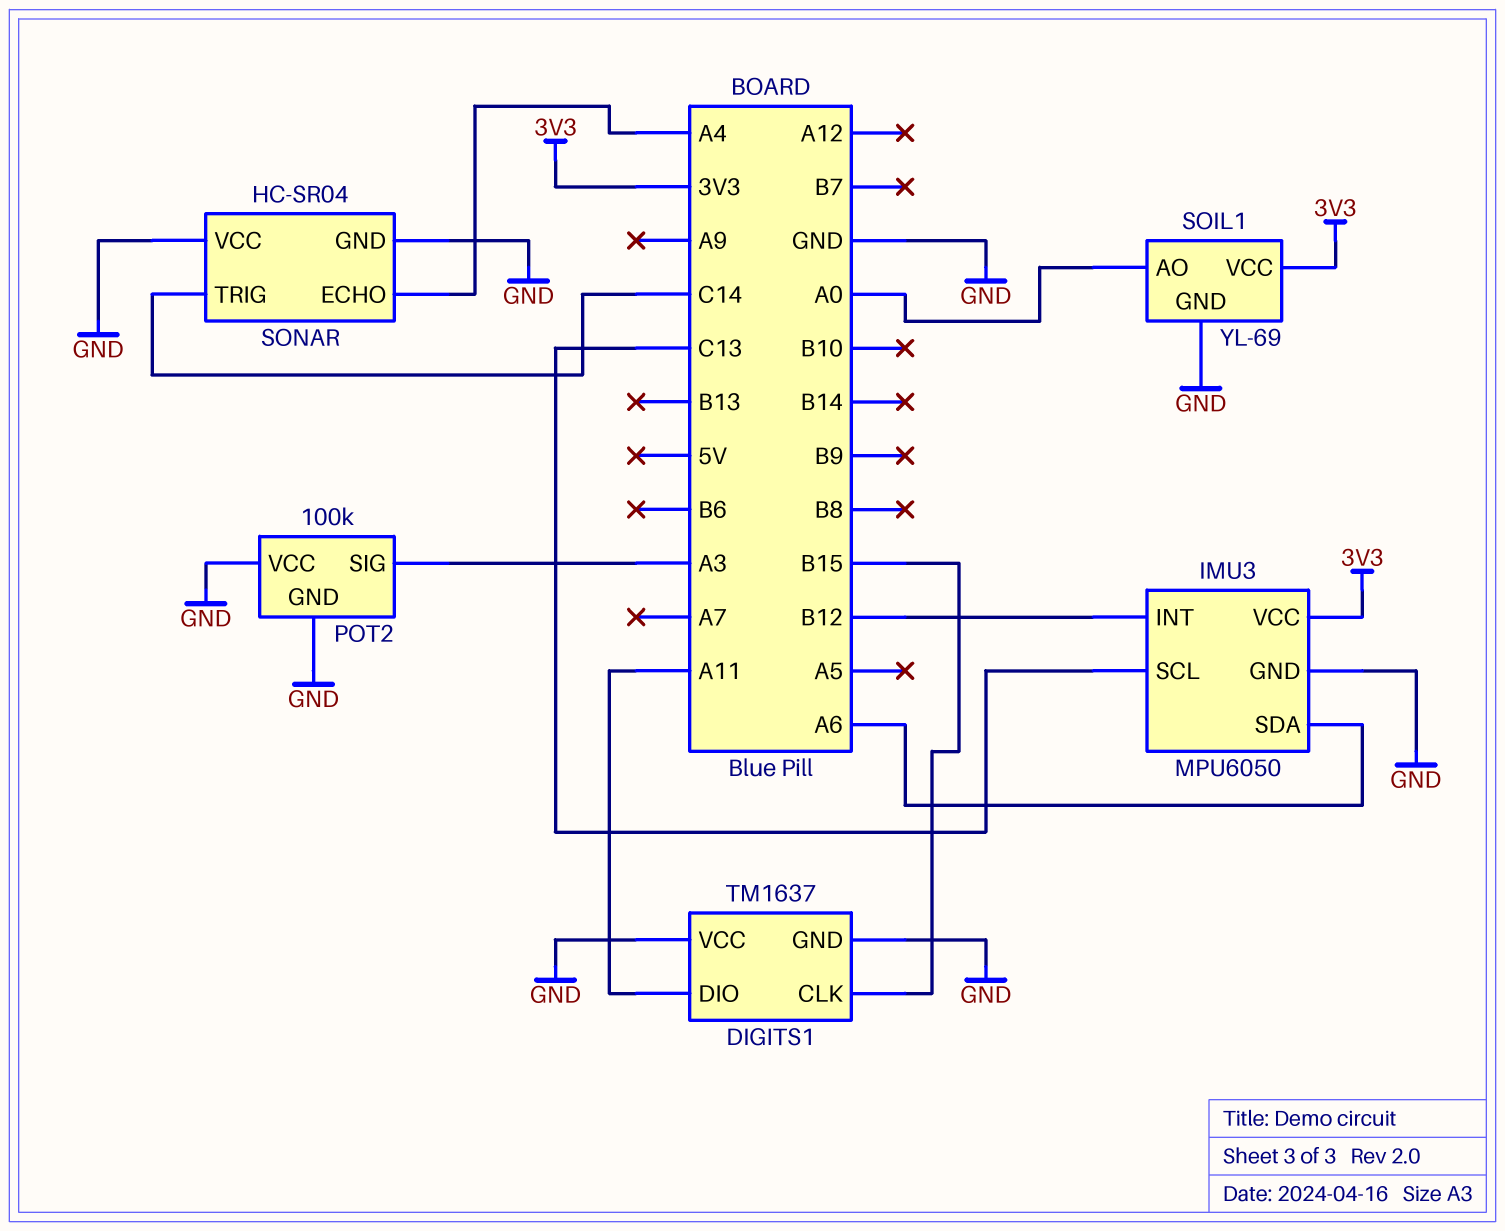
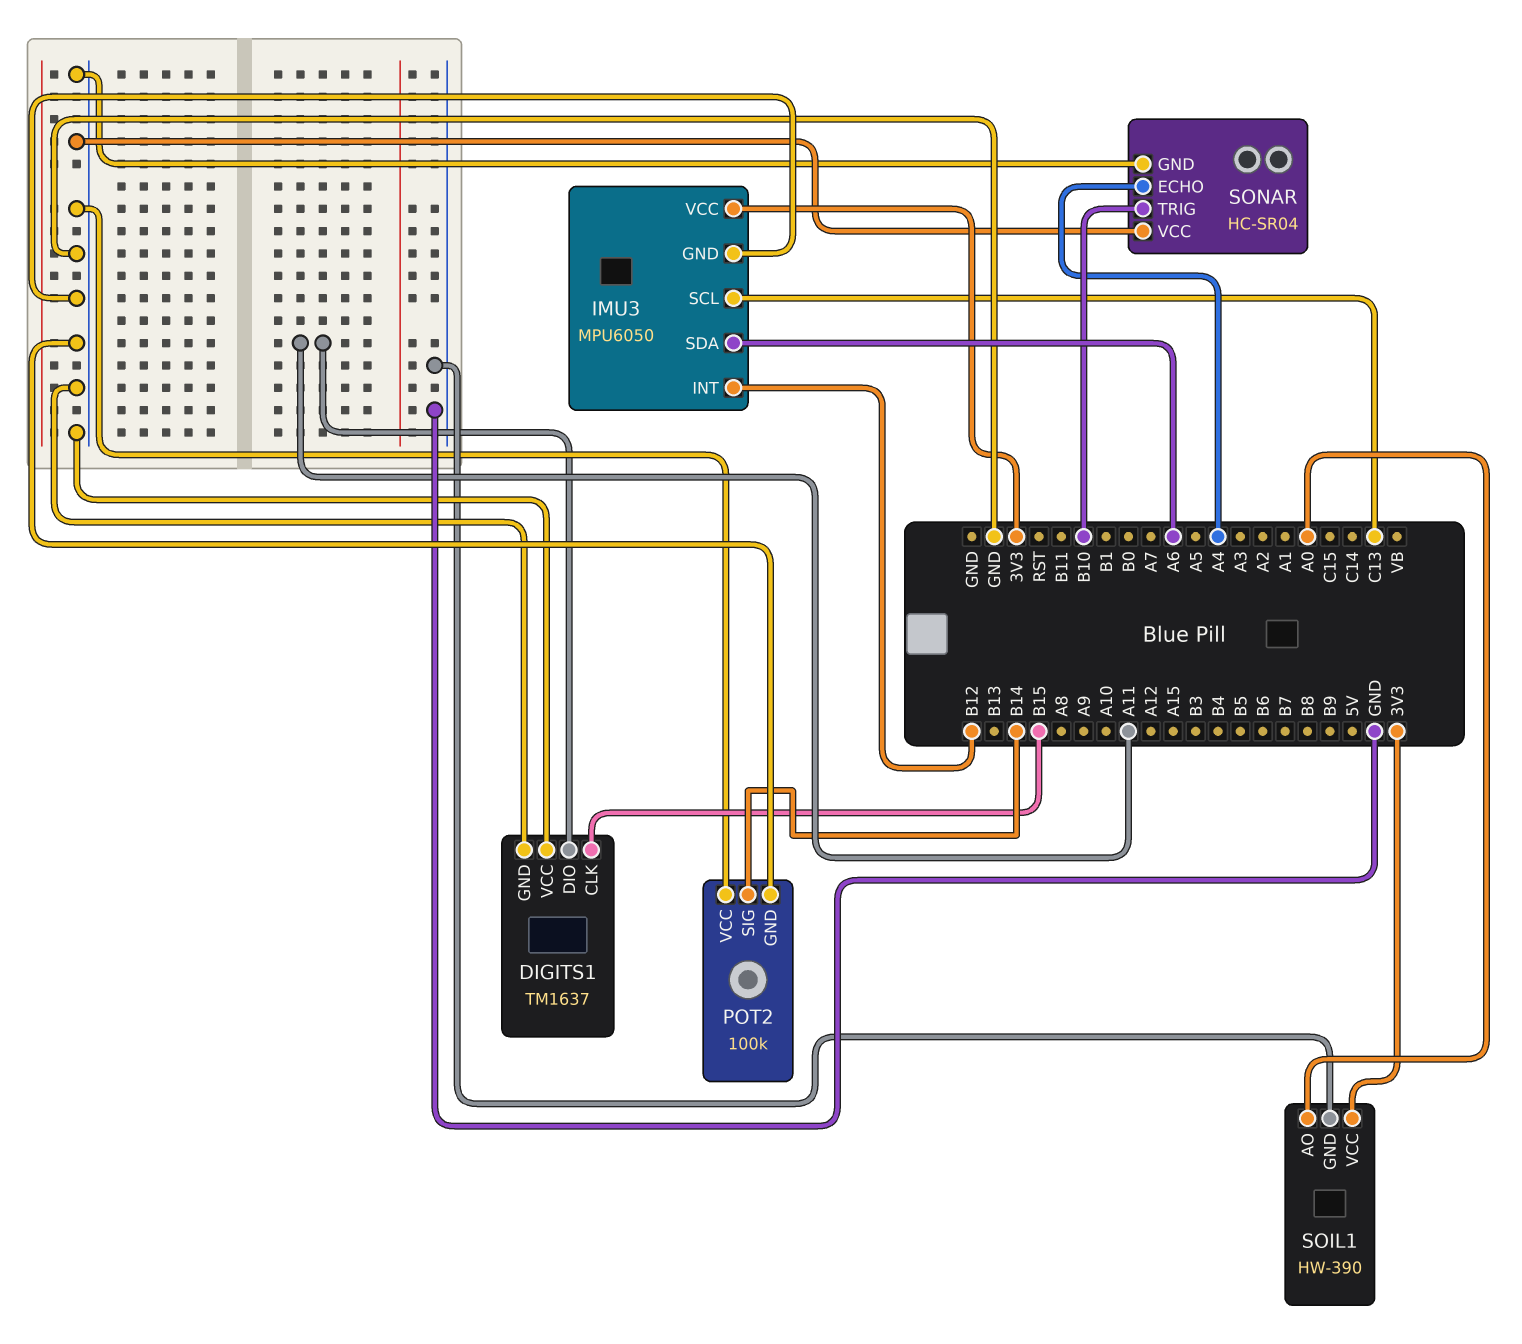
POT2 pin SIG: A3 -> B14
SOIL1: YL-69 -> HW-390
SONAR pin TRIG: C14 -> B10

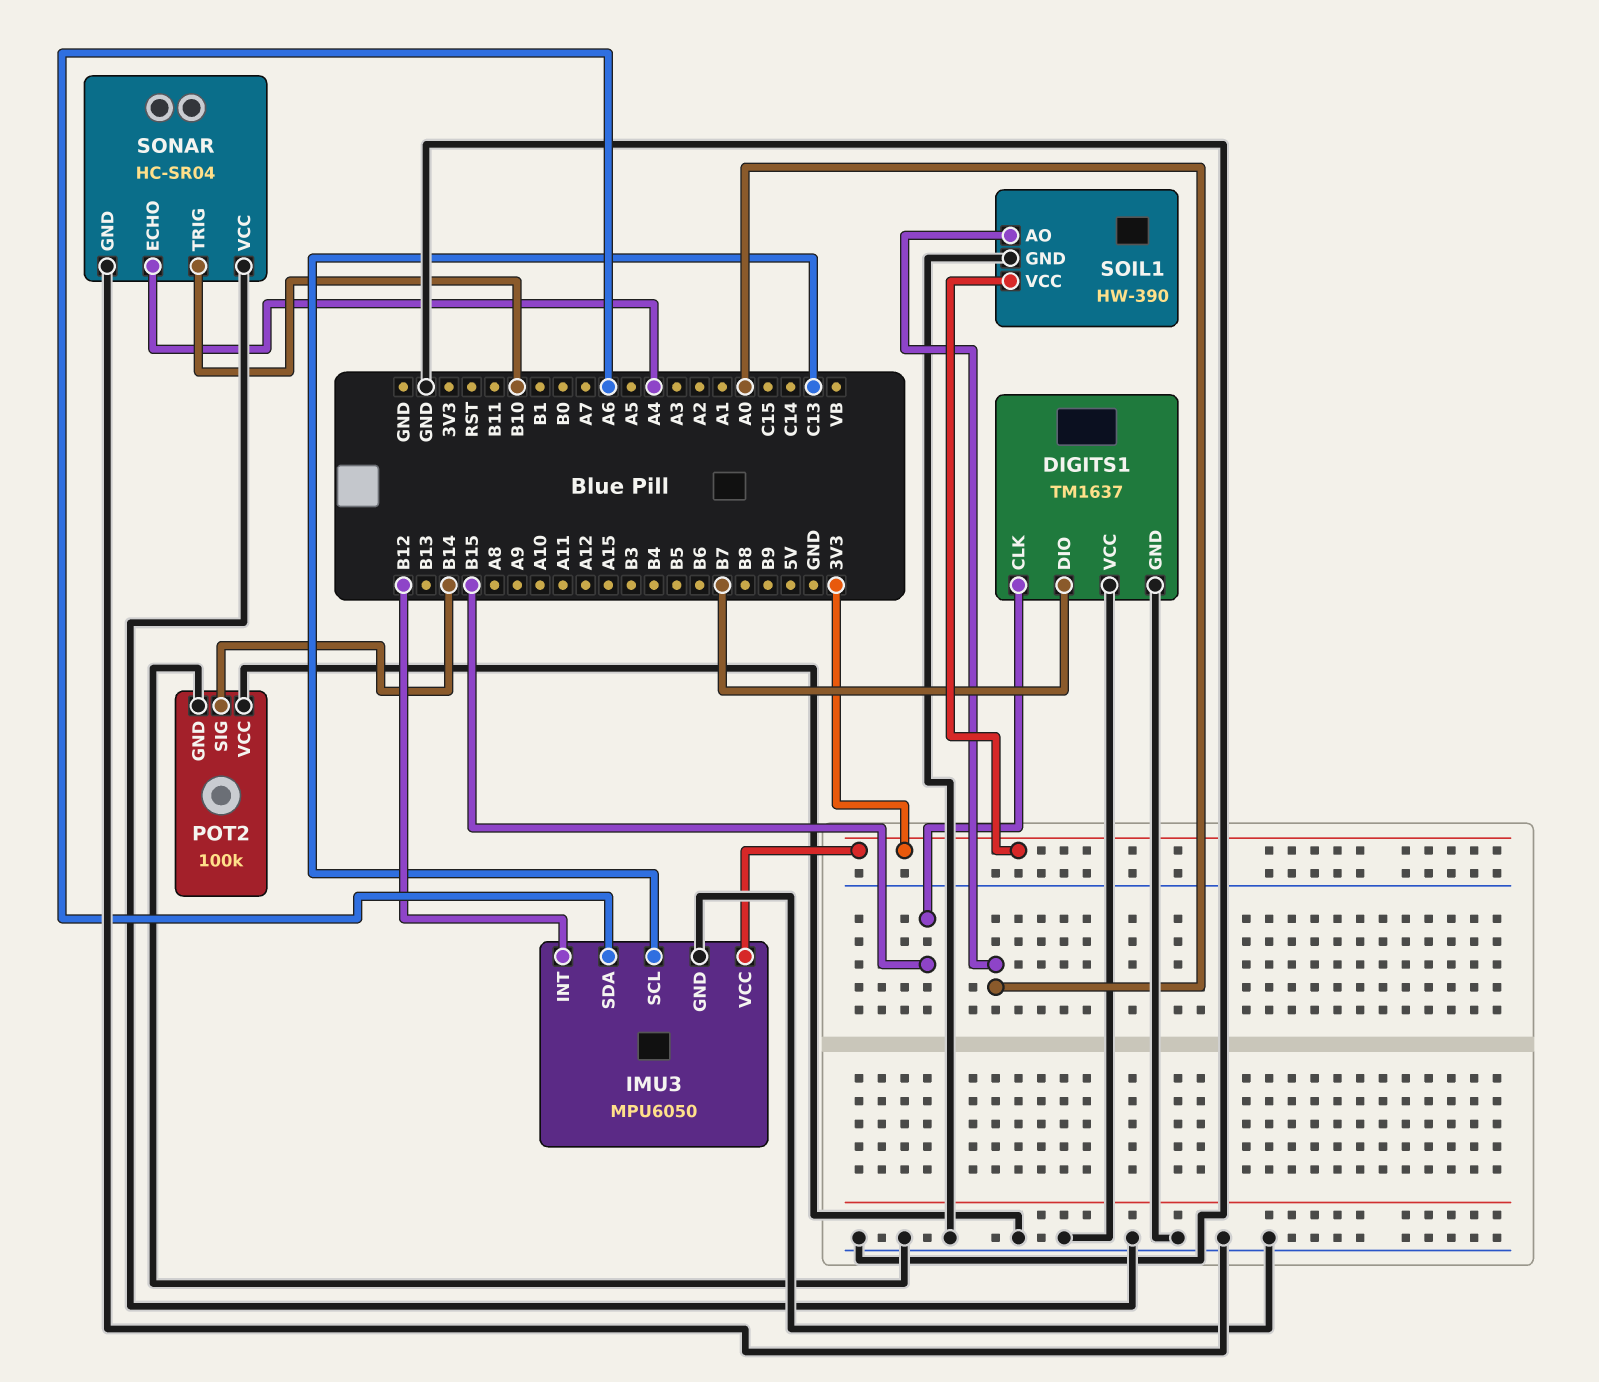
DIGITS1 pin DIO: A11 -> B7

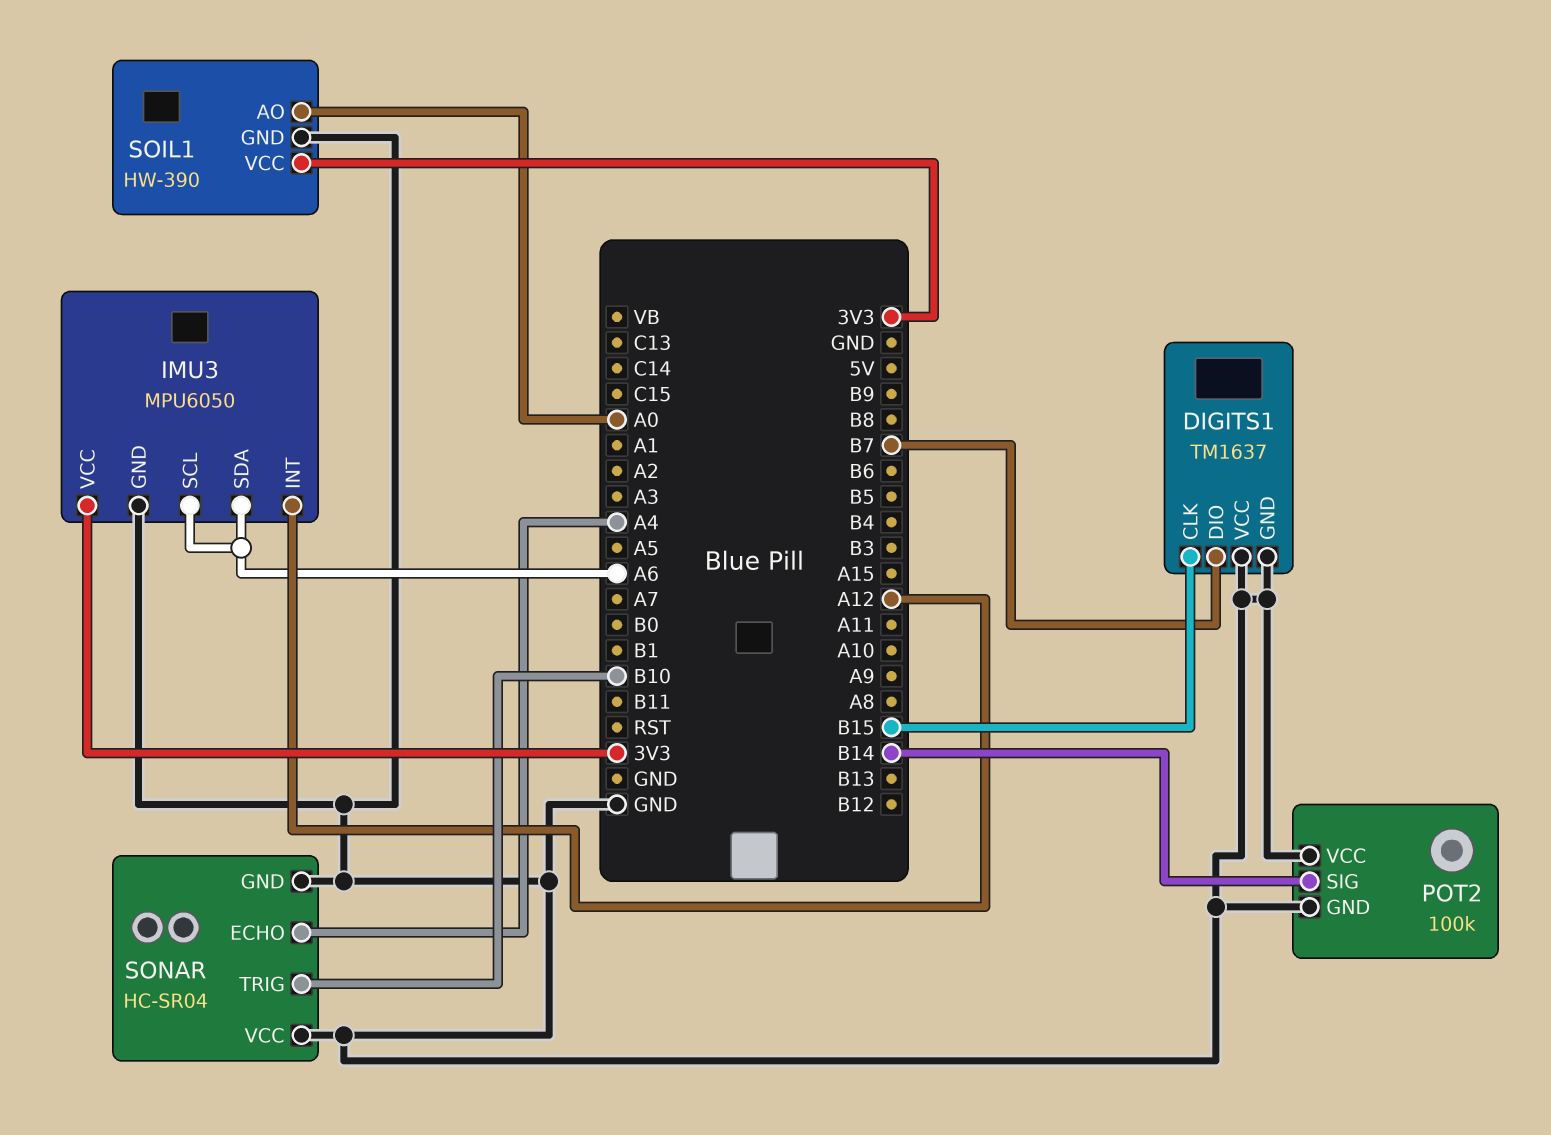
IMU3 pin INT: B12 -> A12
IMU3 pin SCL: C13 -> A6

